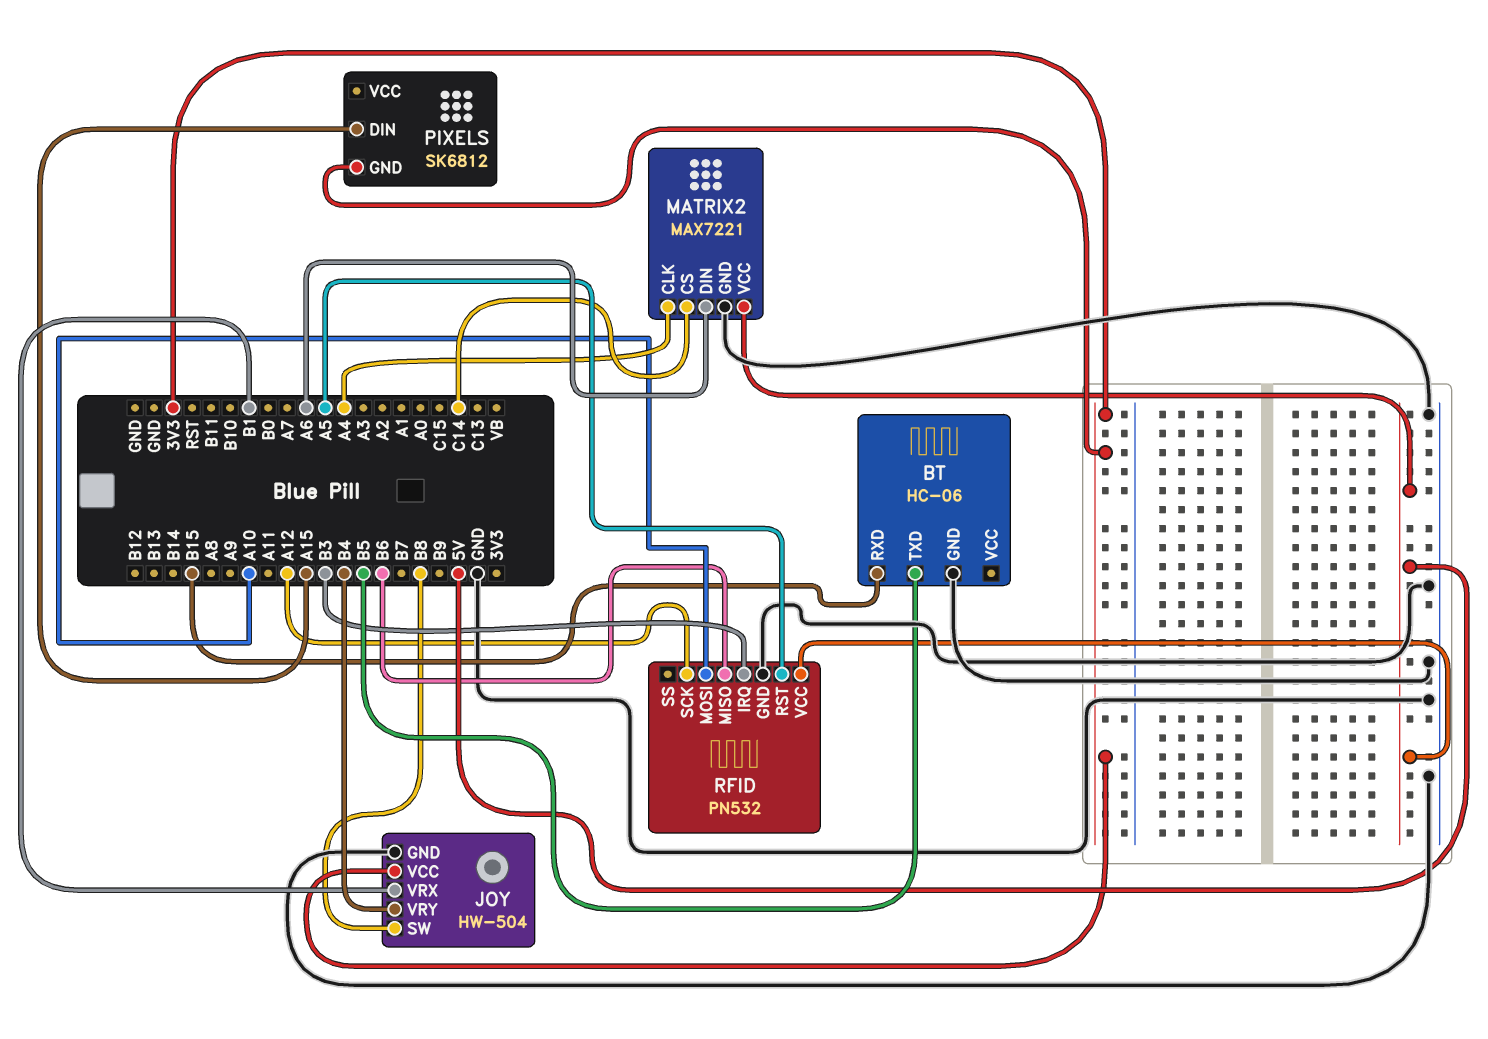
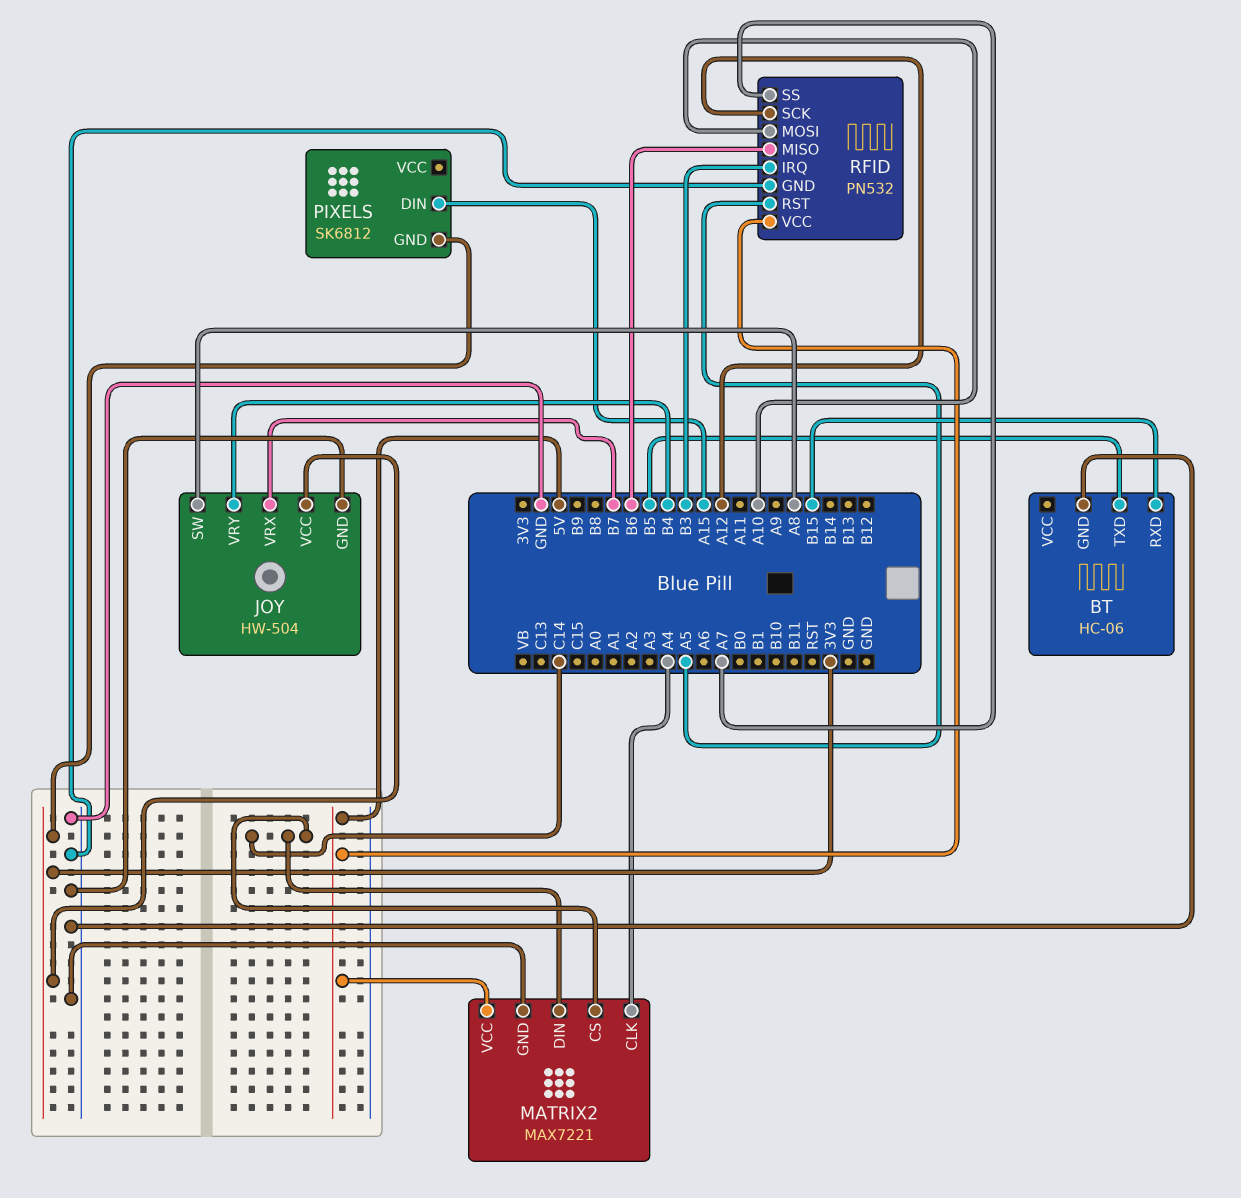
JOY pin SW: B8 -> A8
JOY pin VRX: B1 -> B7
MATRIX2 pin DIN: A6 -> C14
RFID pin SS: none -> A7

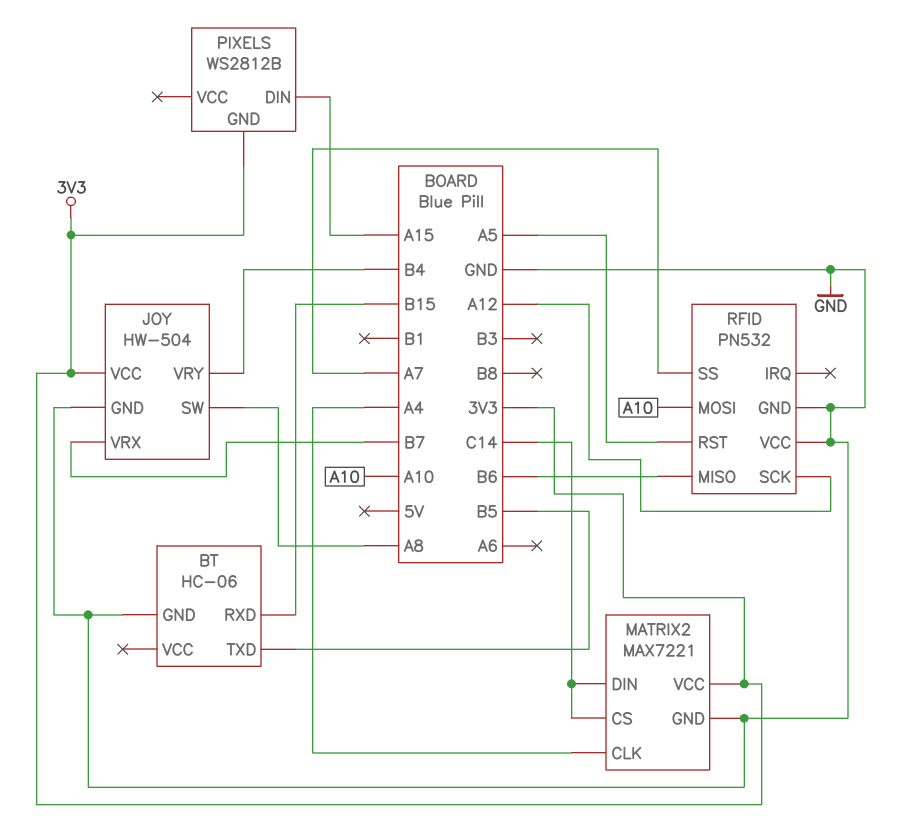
MATRIX2 pin VCC: 5V -> 3V3
PIXELS: SK6812 -> WS2812B
RFID pin IRQ: B3 -> none
RFID pin VCC: 5V -> GND

